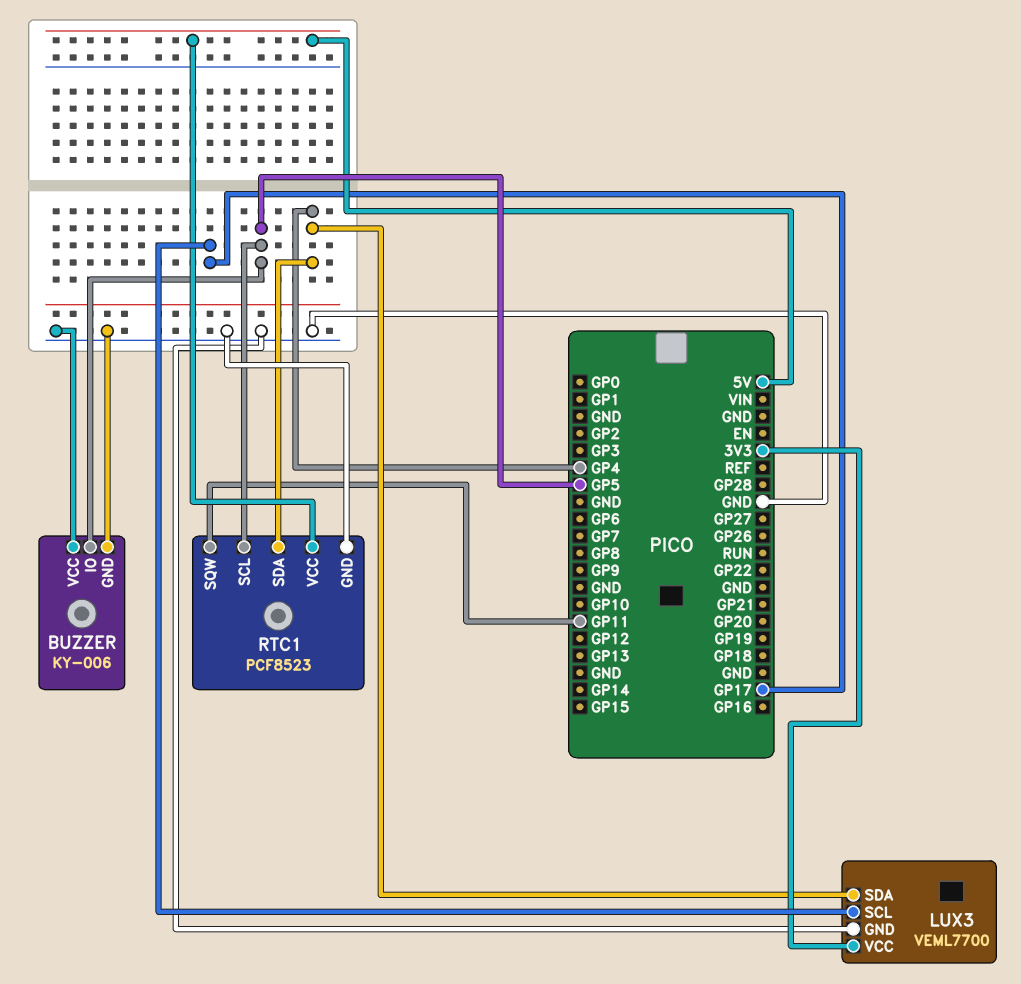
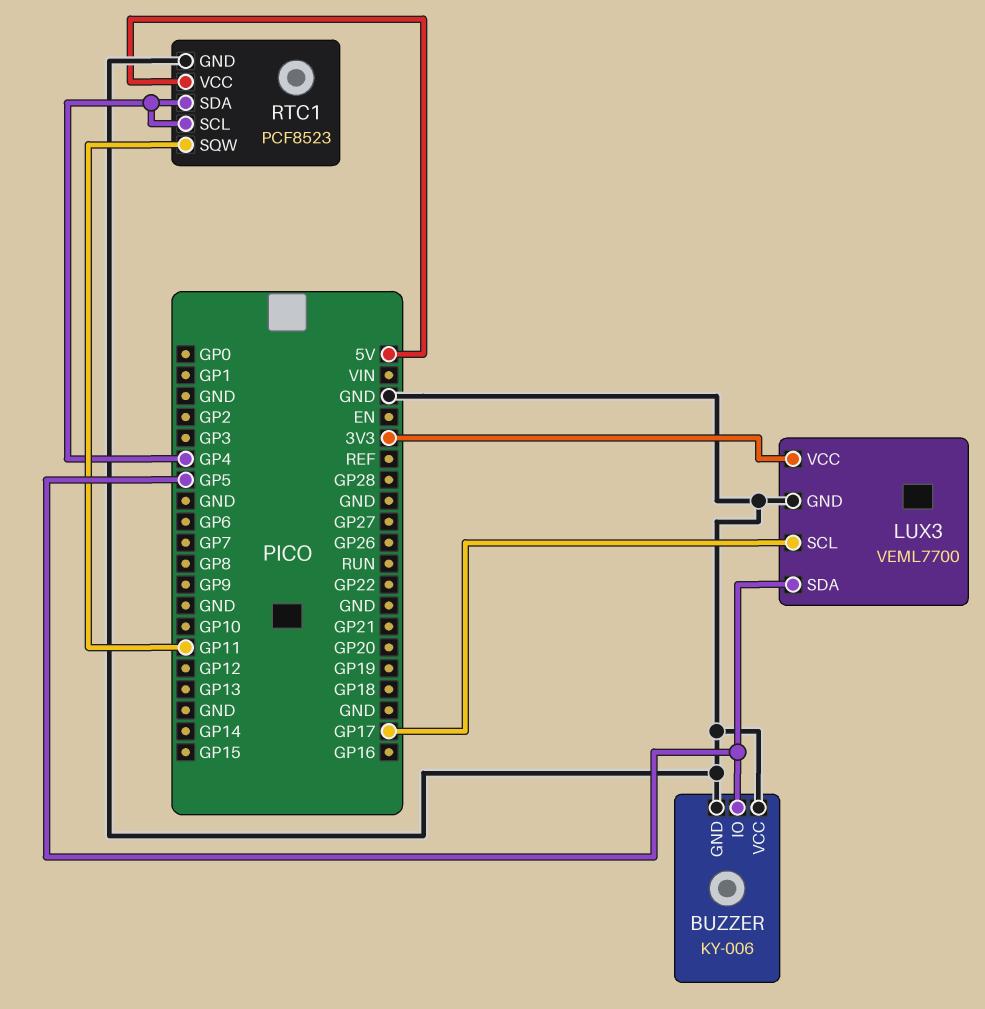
LUX3 pin SDA: GP4 -> GP5
RTC1 pin SCL: GP5 -> GP4

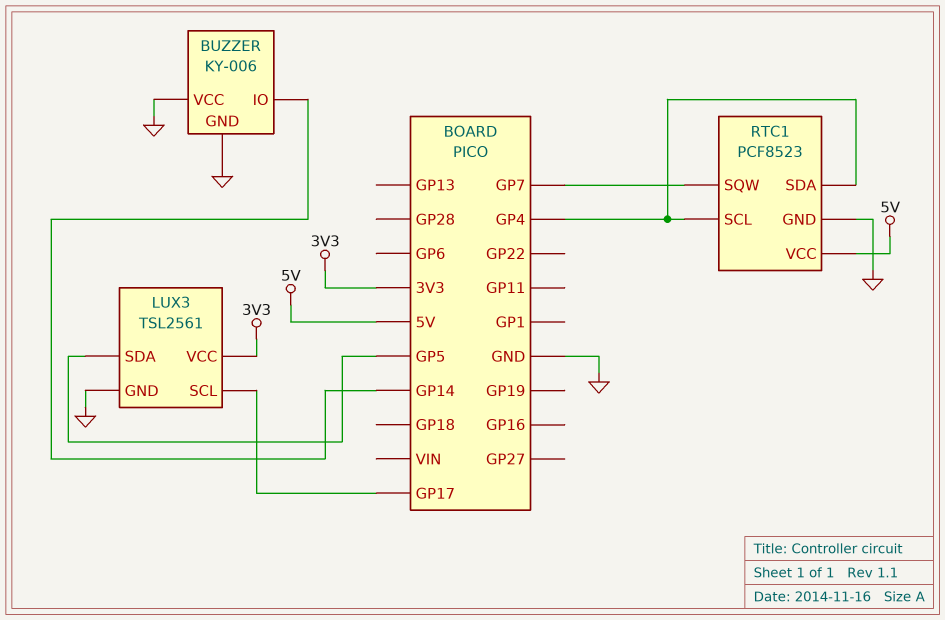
BUZZER pin IO: GP5 -> GP14
LUX3: VEML7700 -> TSL2561
RTC1 pin SQW: GP11 -> GP7

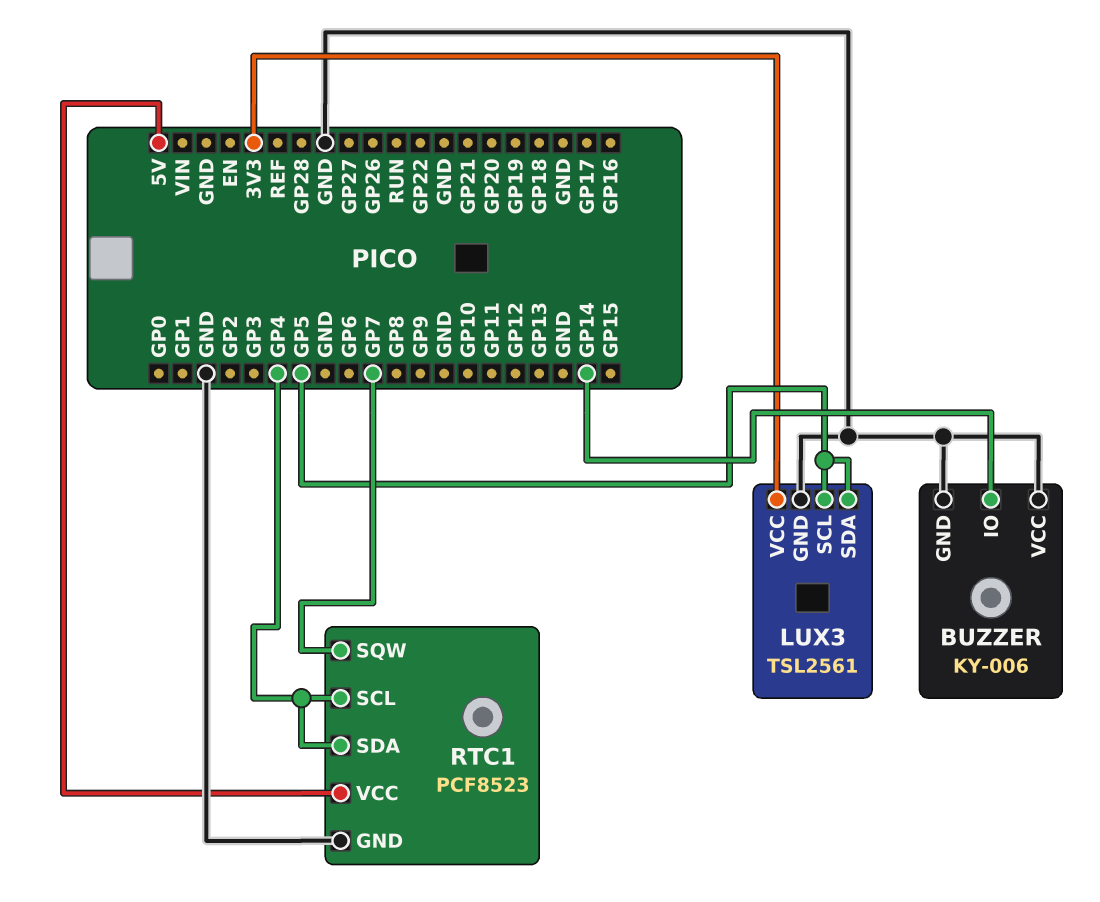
LUX3 pin SCL: GP17 -> GP5

